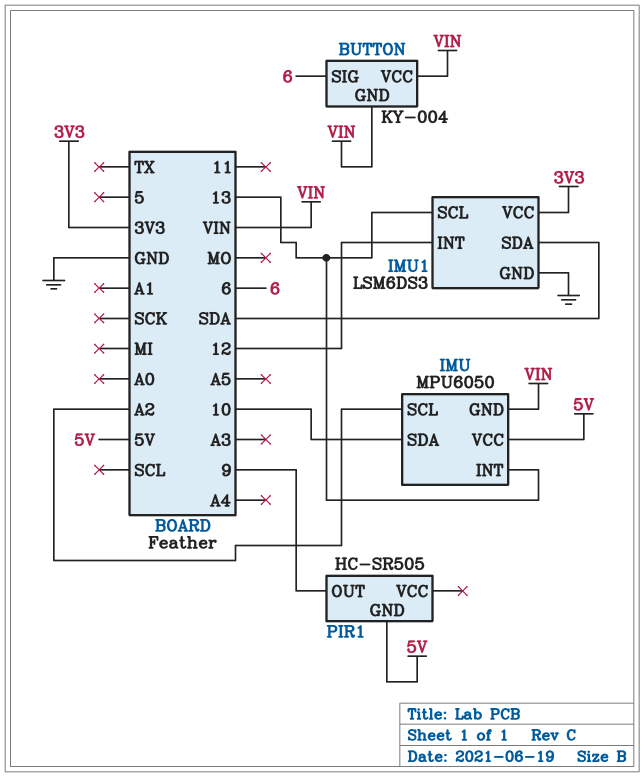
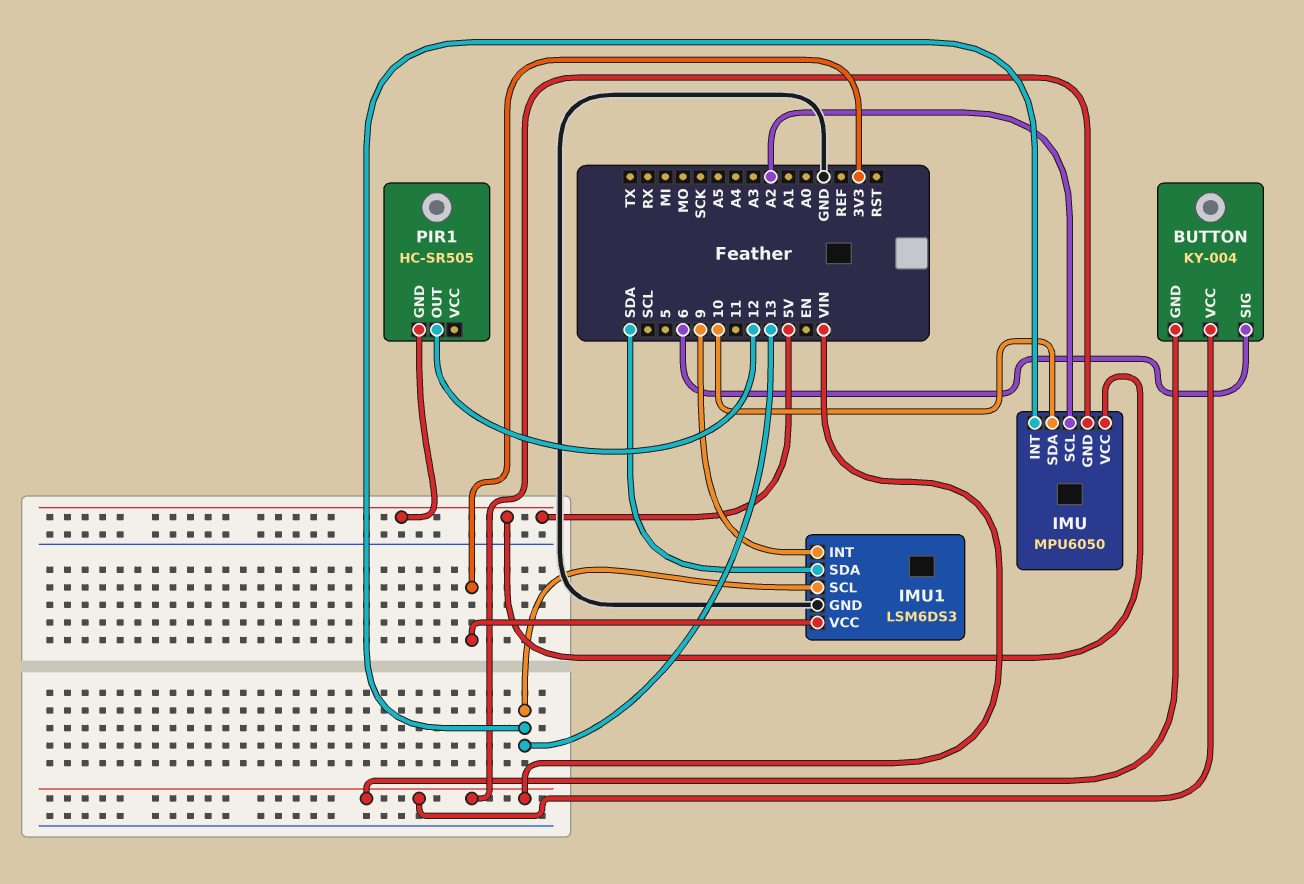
IMU1 pin INT: 12 -> 9
PIR1 pin OUT: 9 -> 12

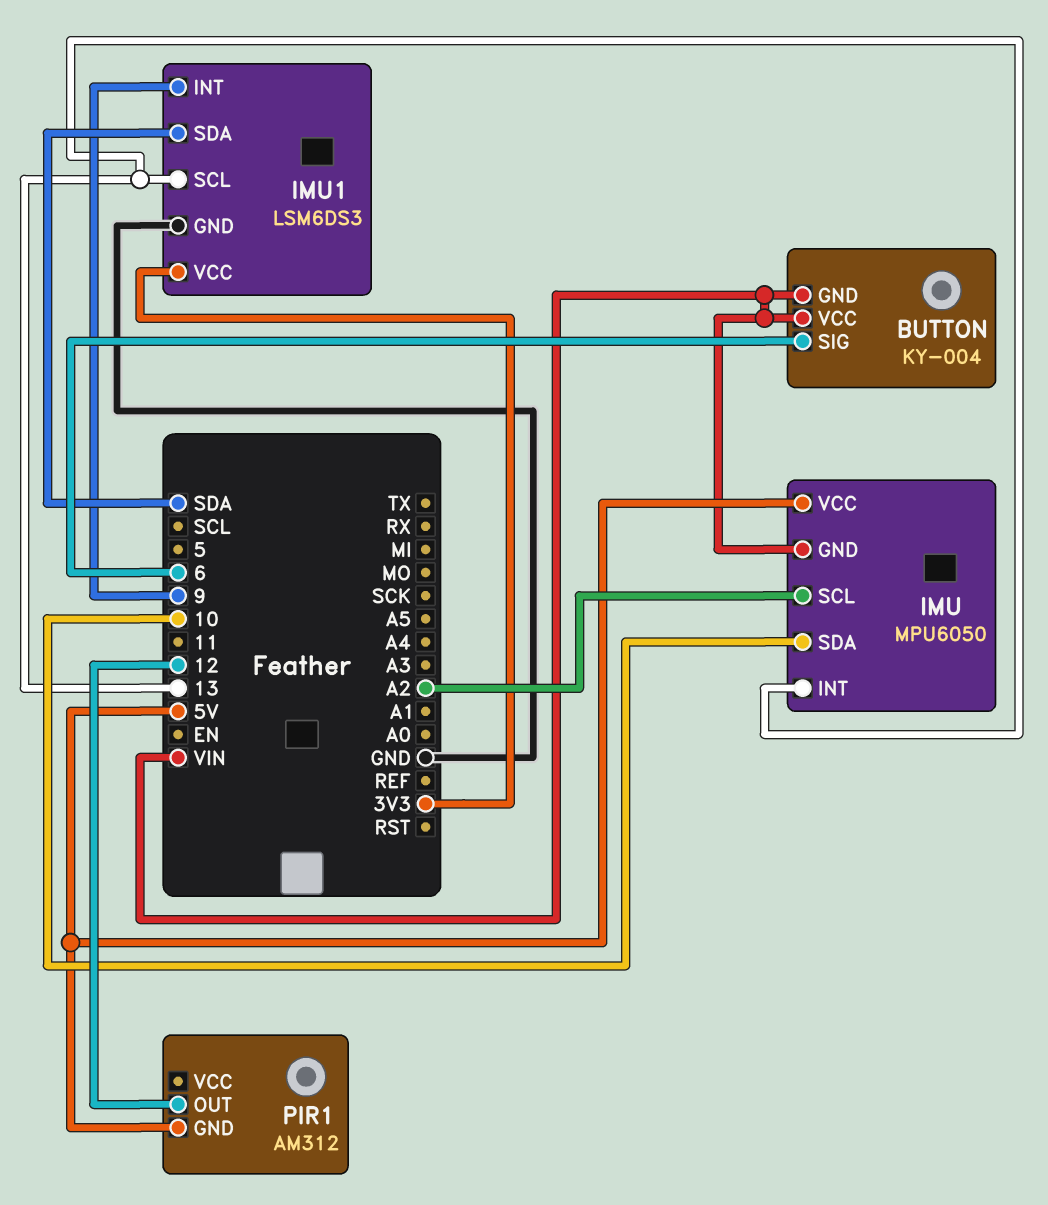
PIR1: HC-SR505 -> AM312

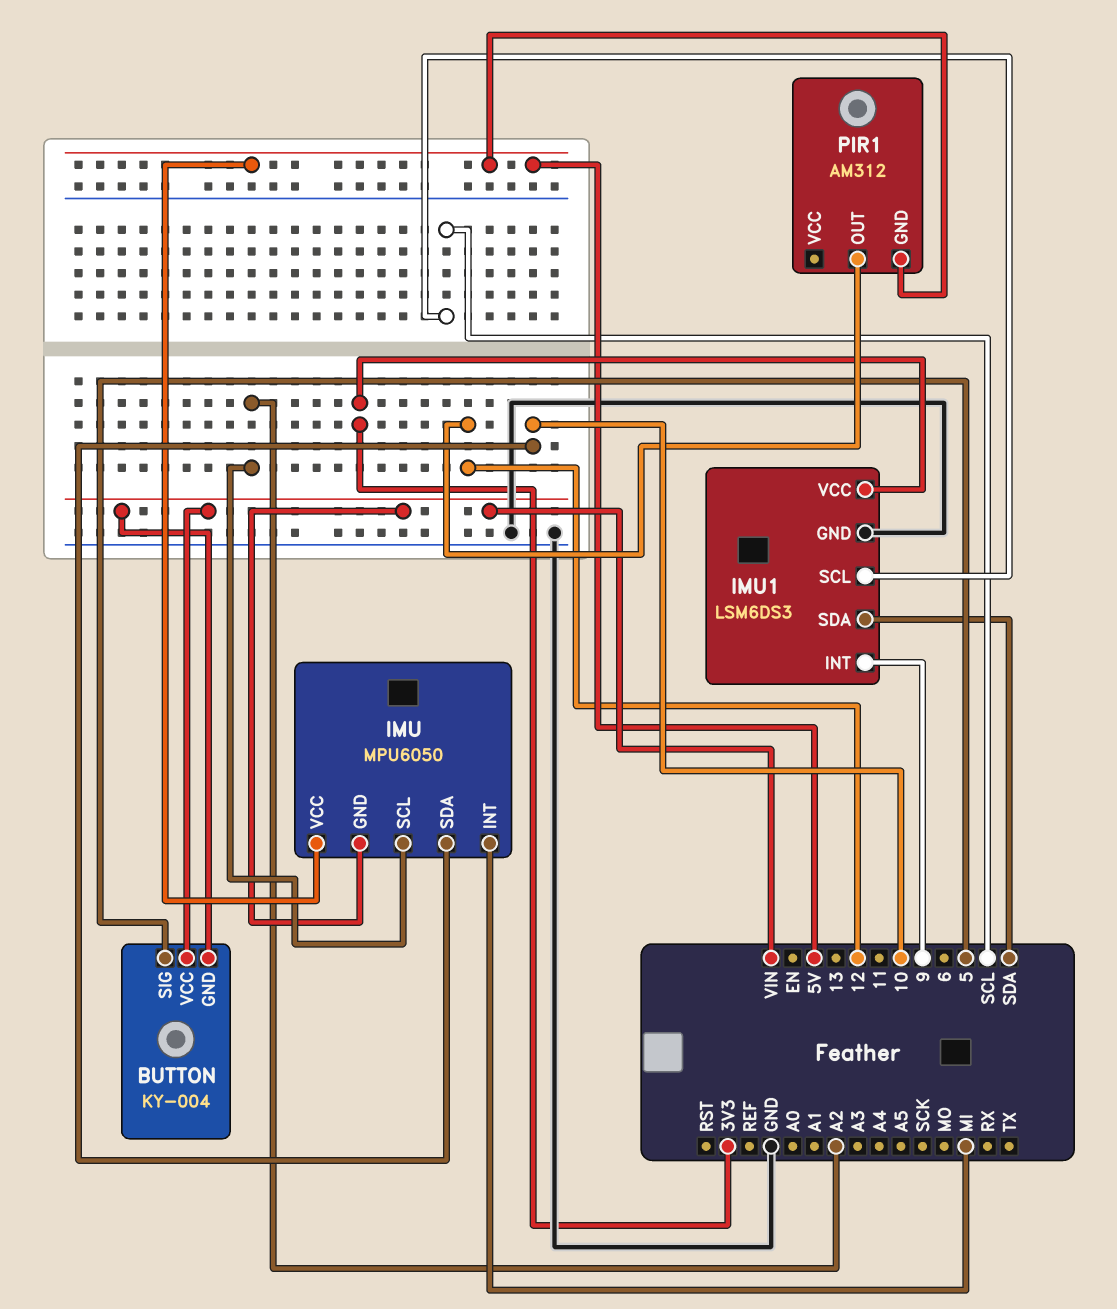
BUTTON pin SIG: 6 -> 5
IMU pin INT: 13 -> MI
IMU1 pin SCL: 13 -> SCL

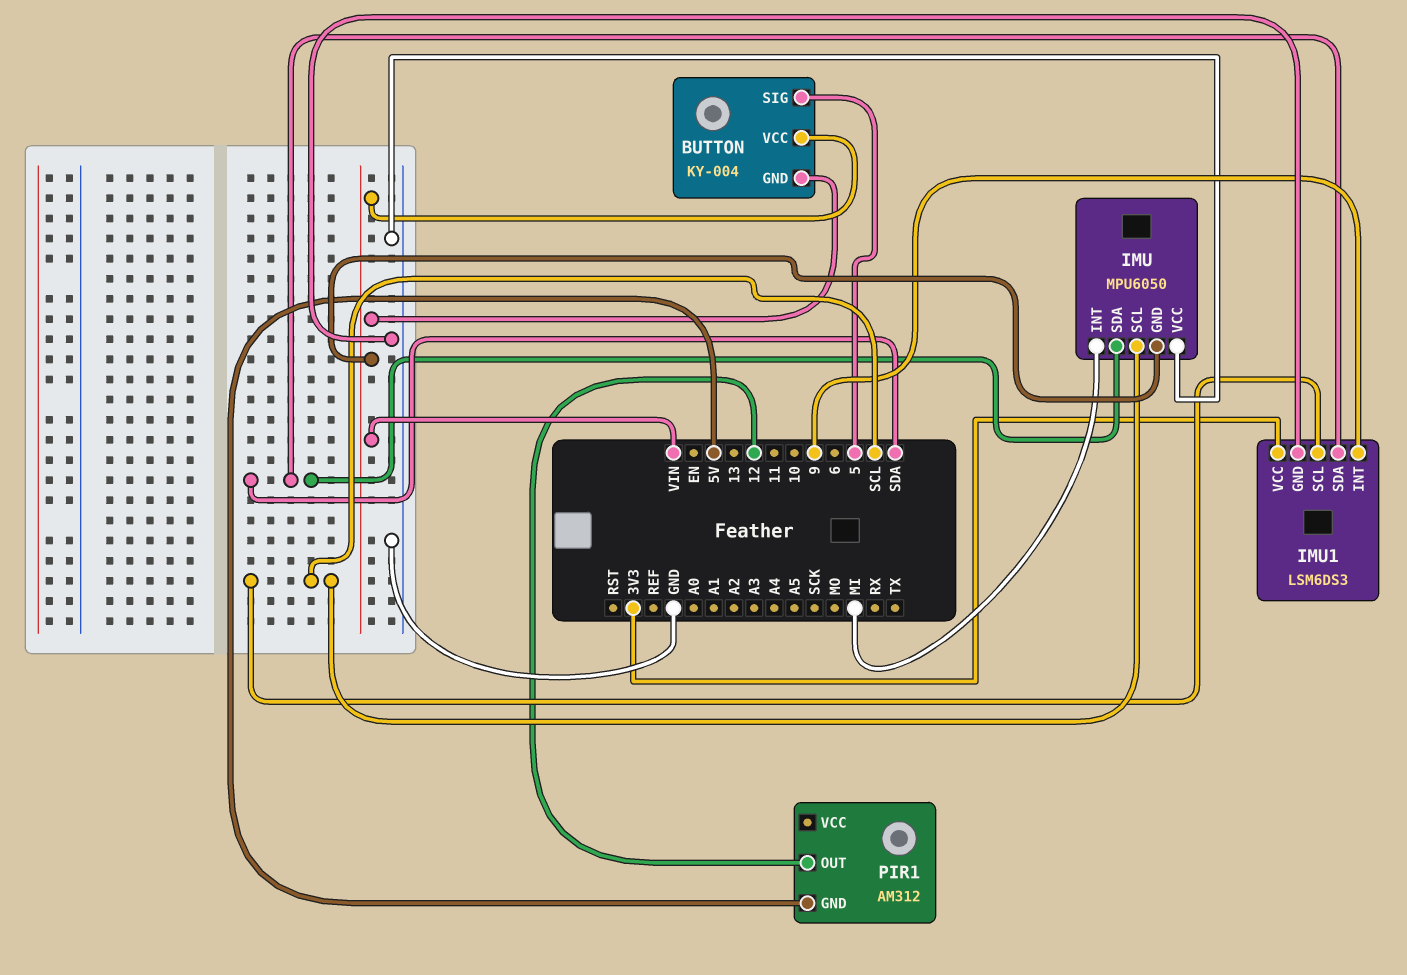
IMU pin SCL: A2 -> SCL
IMU pin SDA: 10 -> SDA
IMU pin VCC: 5V -> GND

